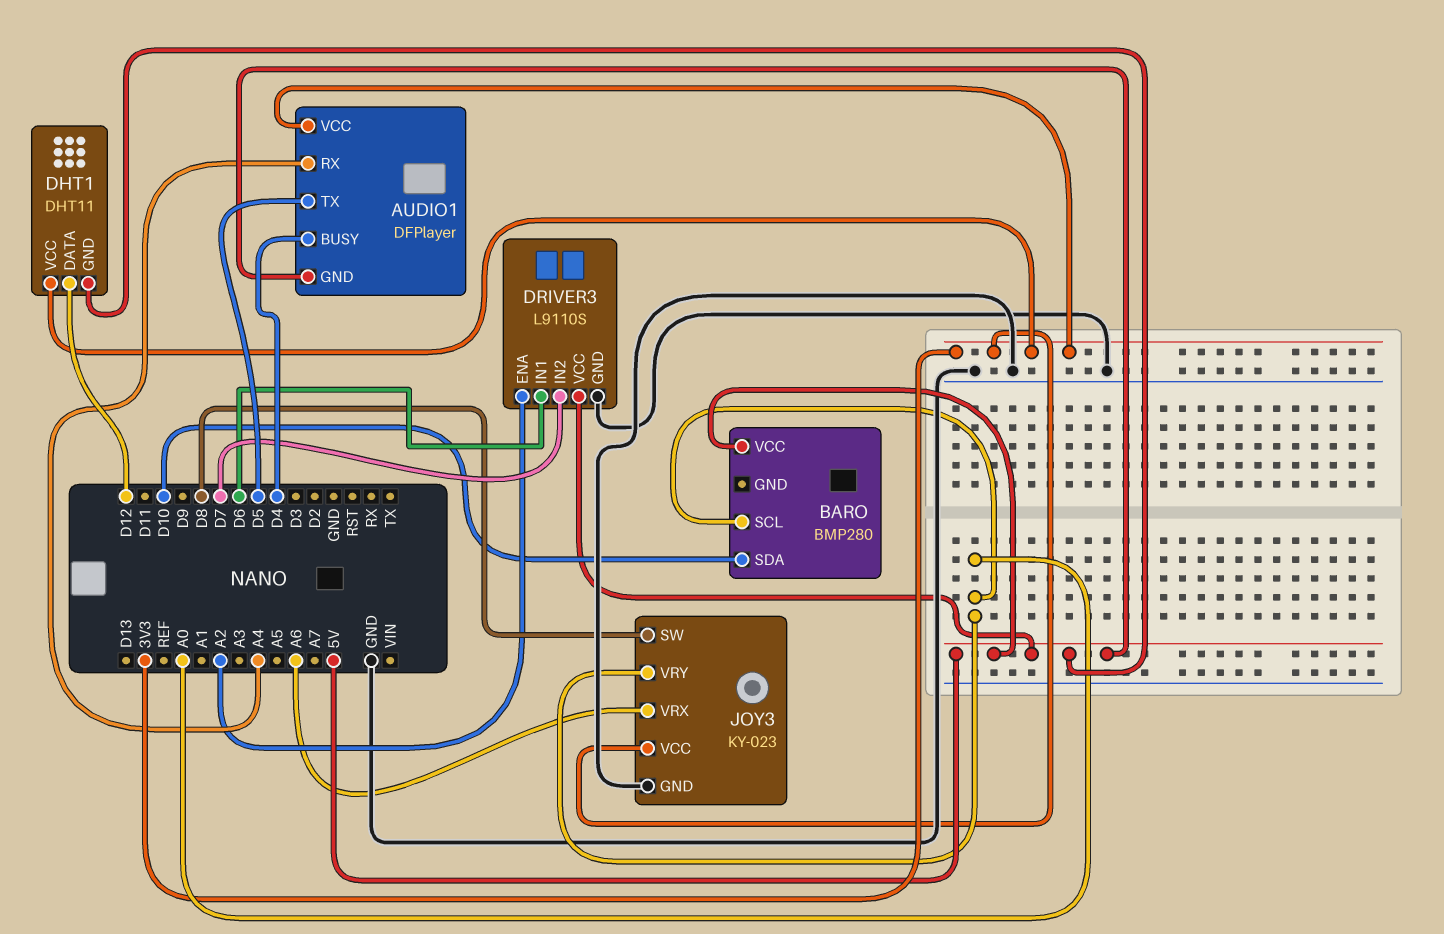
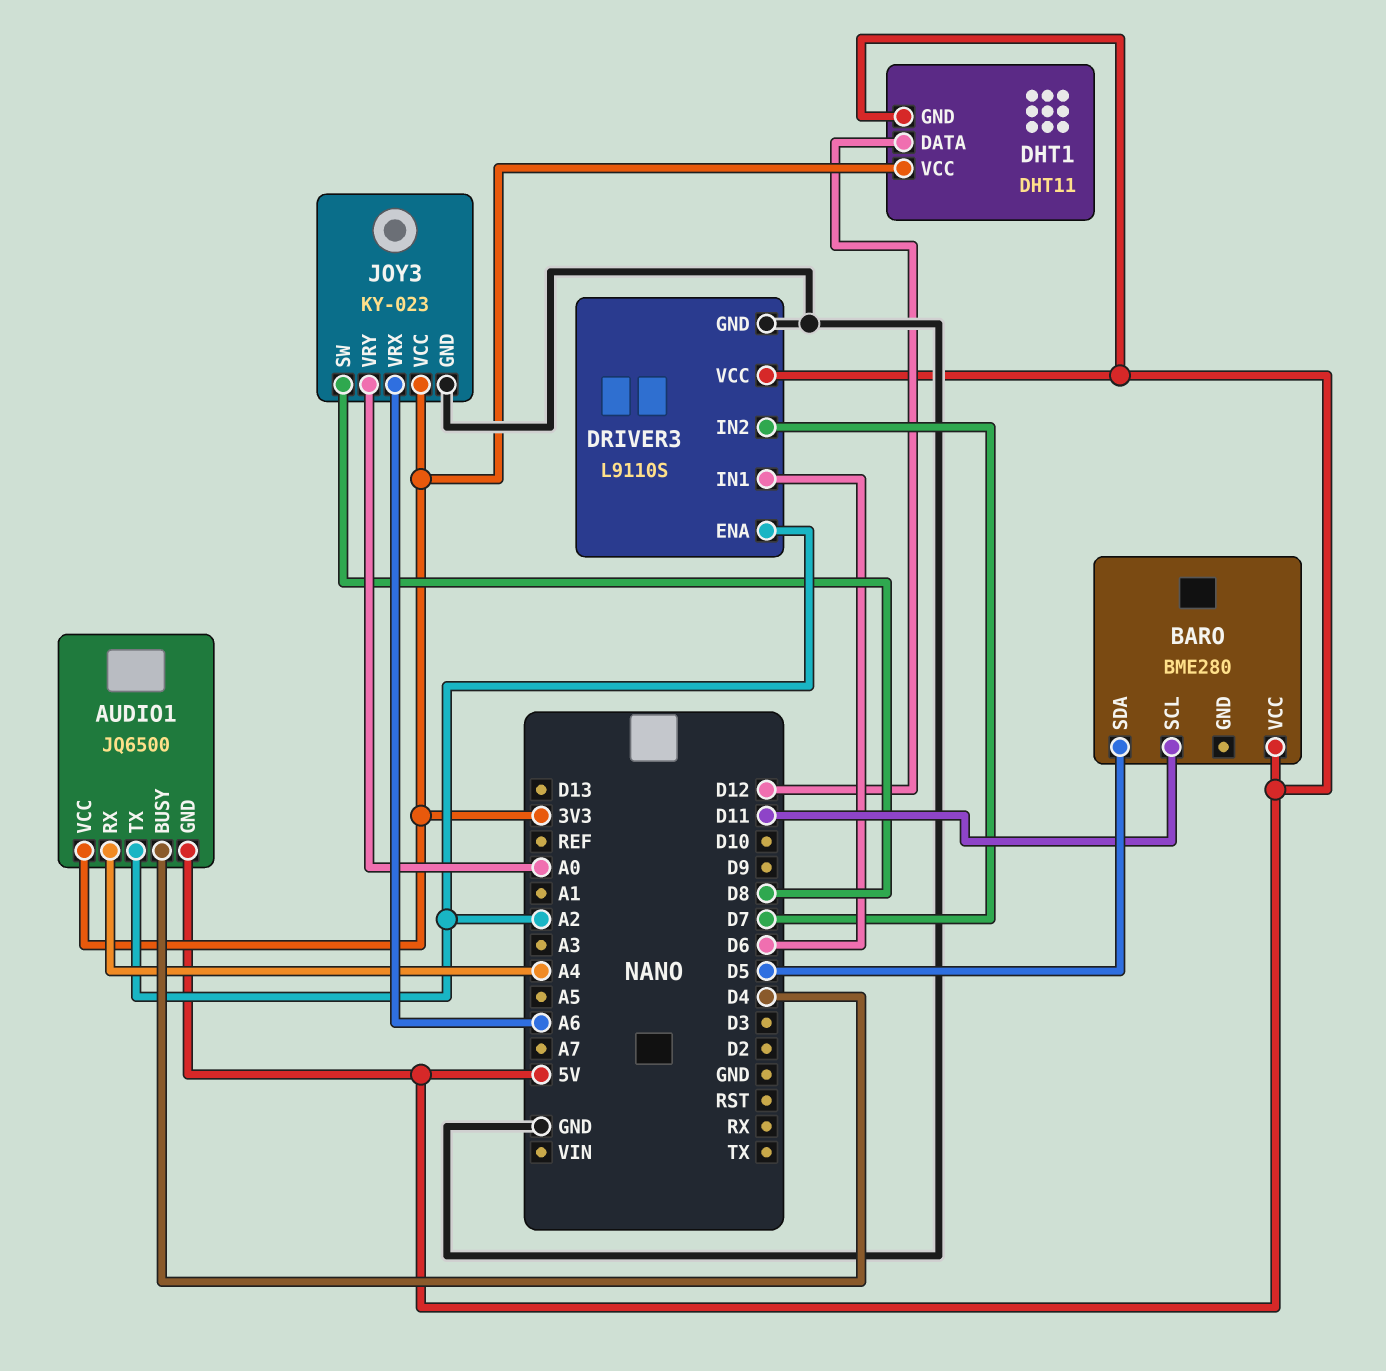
AUDIO1: DFPlayer -> JQ6500
AUDIO1 pin TX: D5 -> A2
BARO: BMP280 -> BME280
BARO pin SCL: A0 -> D11
BARO pin SDA: D10 -> D5

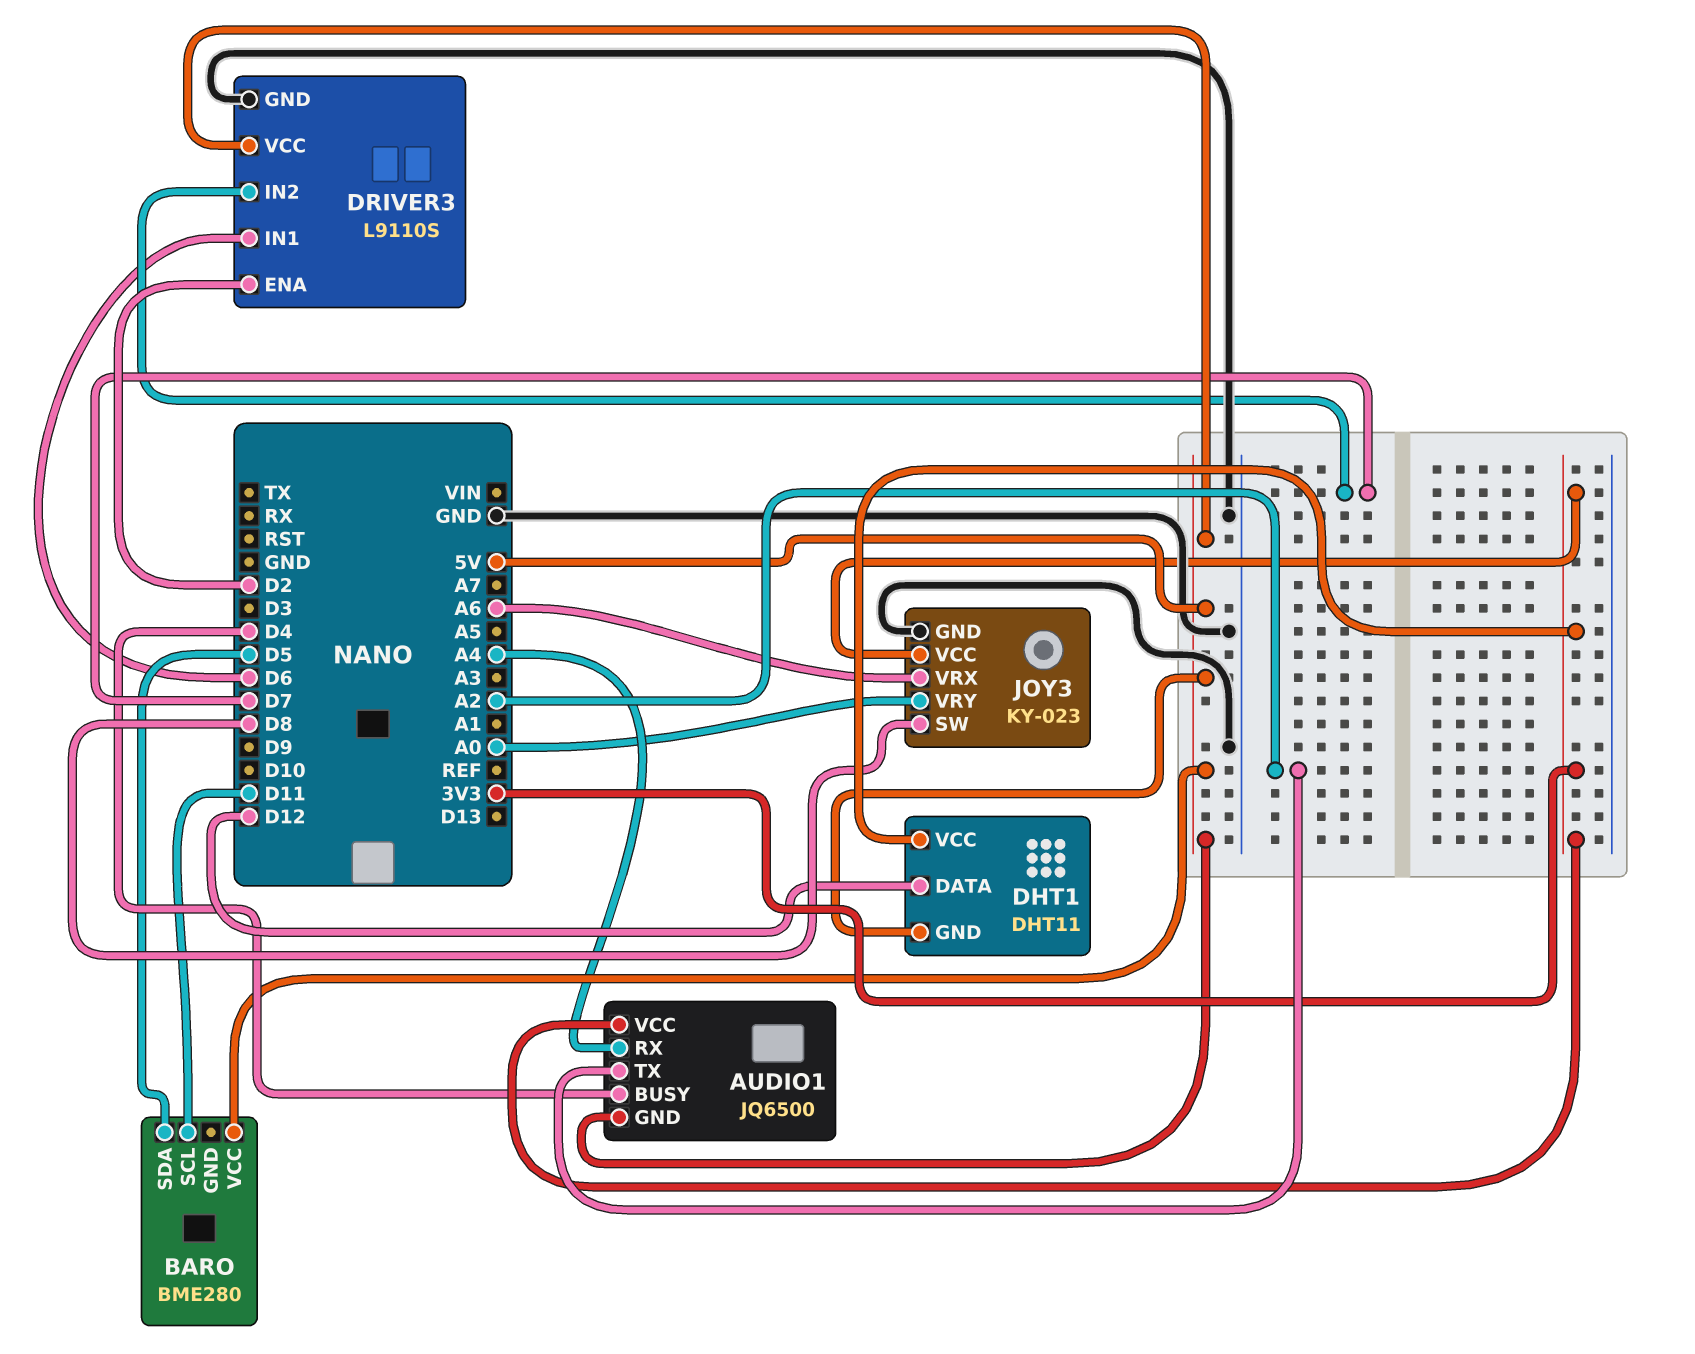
DRIVER3 pin ENA: A2 -> D2

